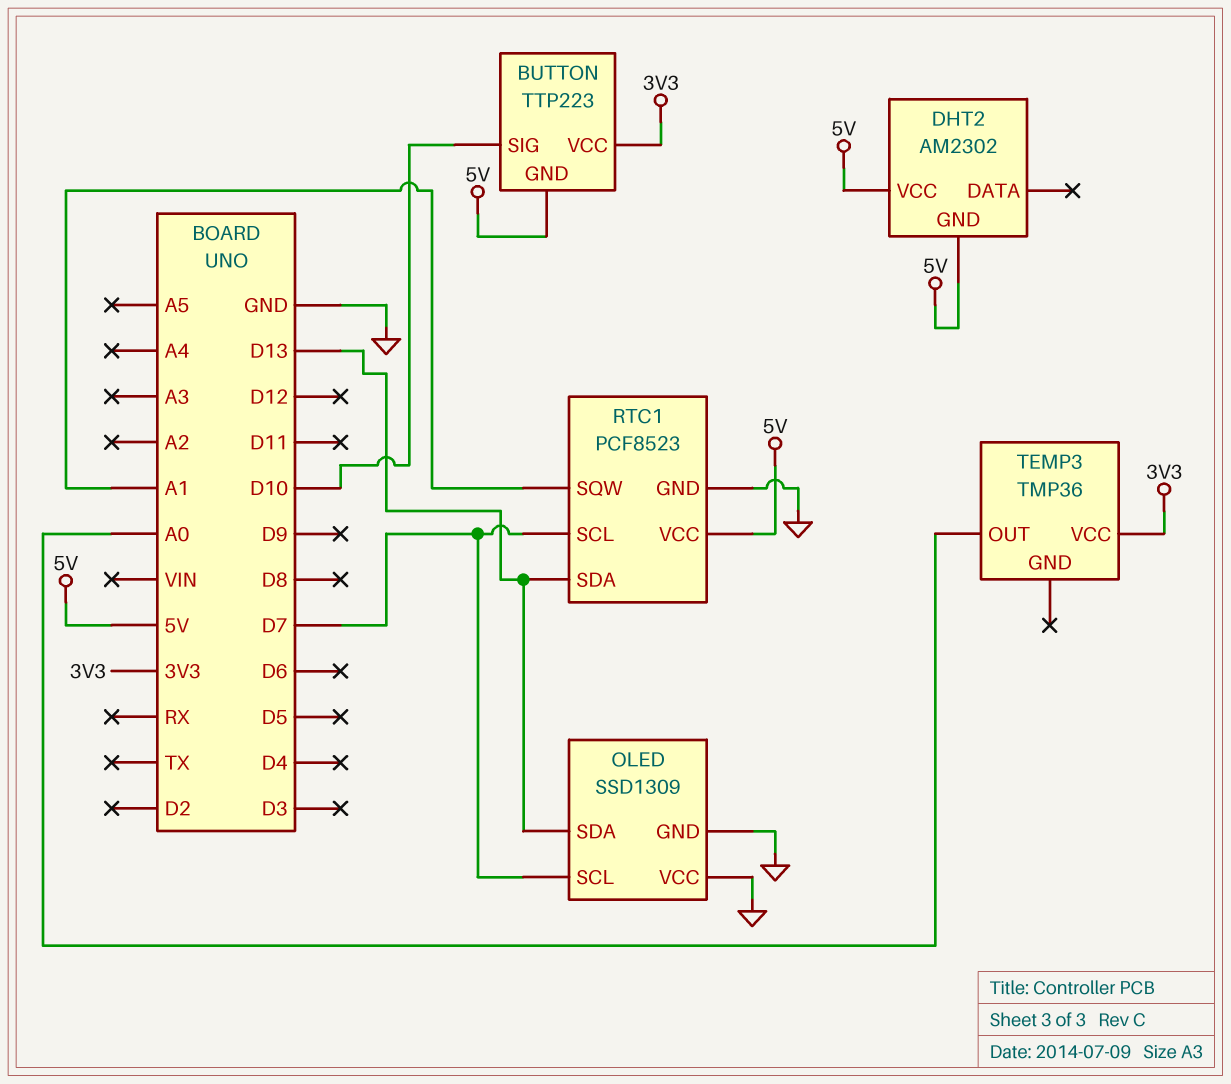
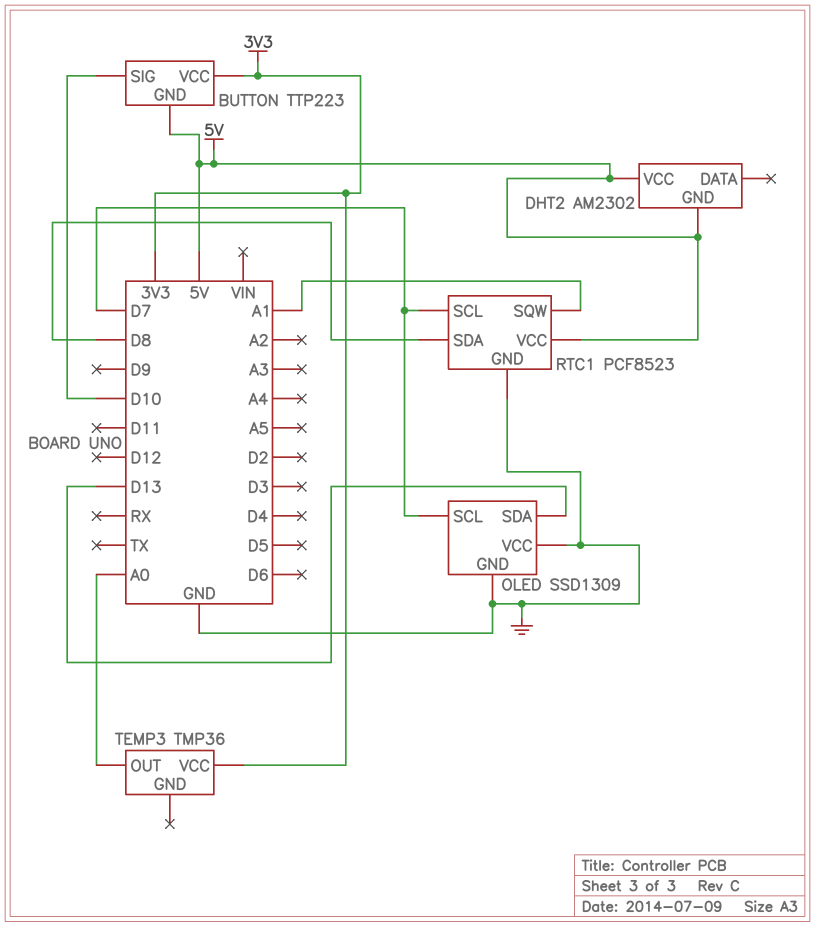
RTC1 pin SDA: D13 -> D8

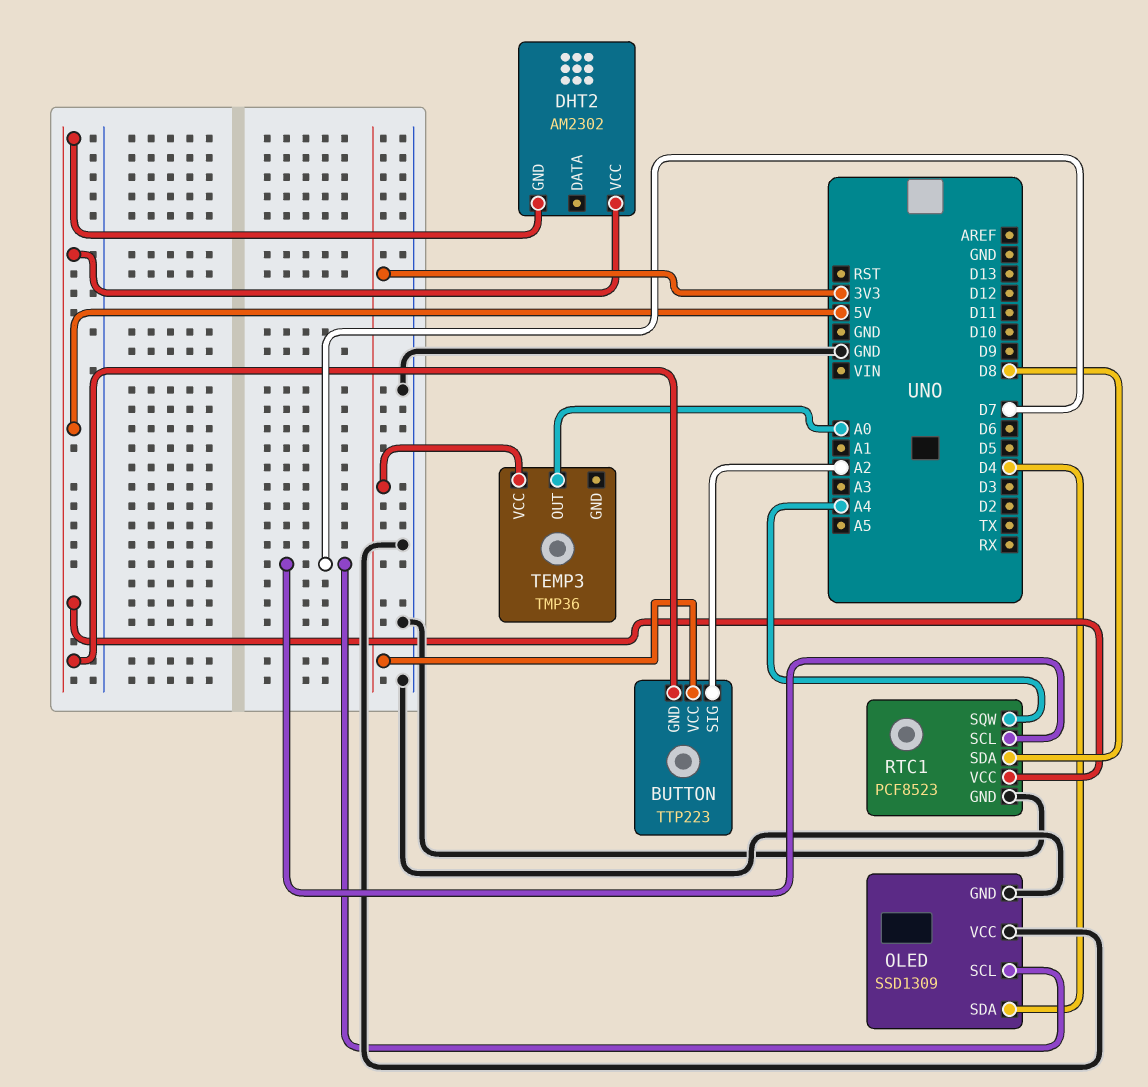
BUTTON pin SIG: D10 -> A2
OLED pin SDA: D13 -> D4
RTC1 pin SQW: A1 -> A4

